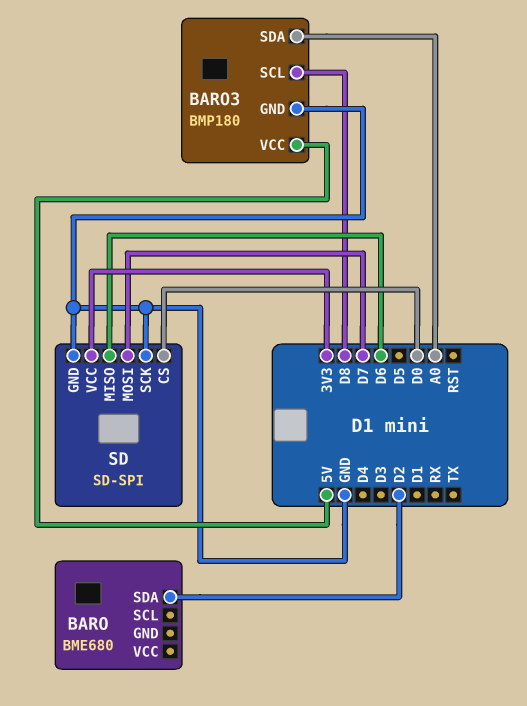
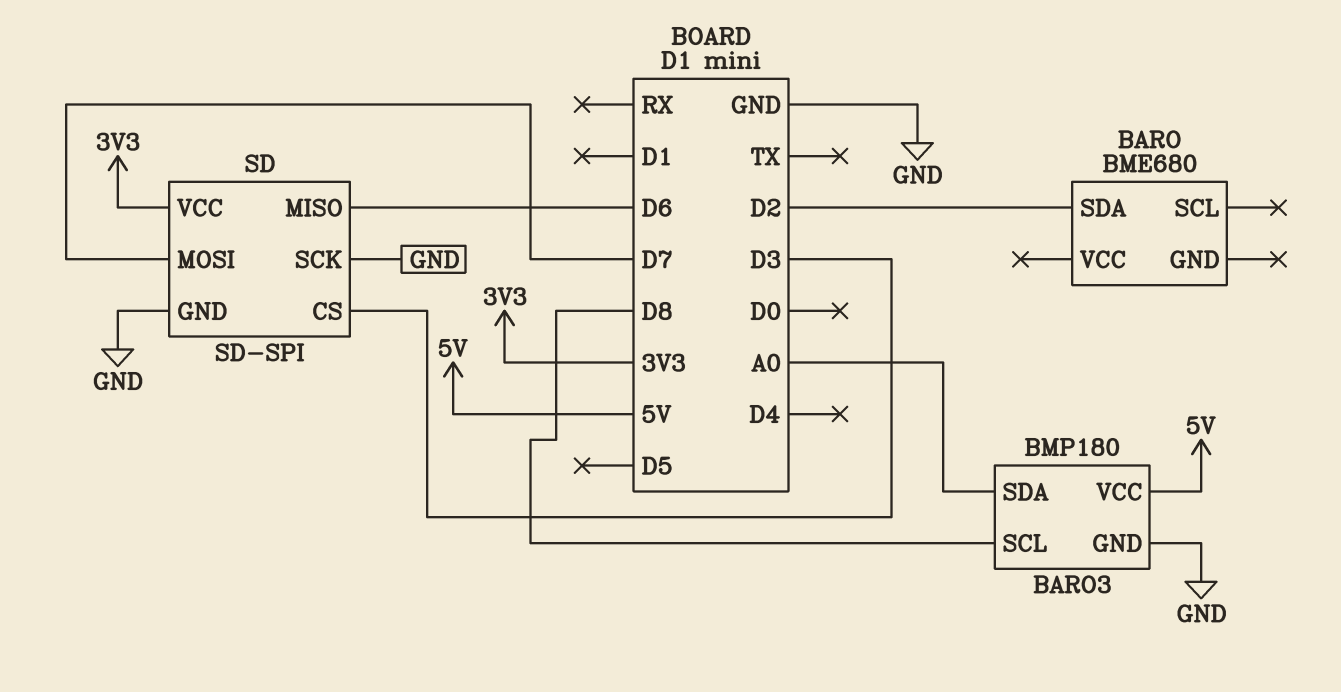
SD pin CS: D0 -> D3

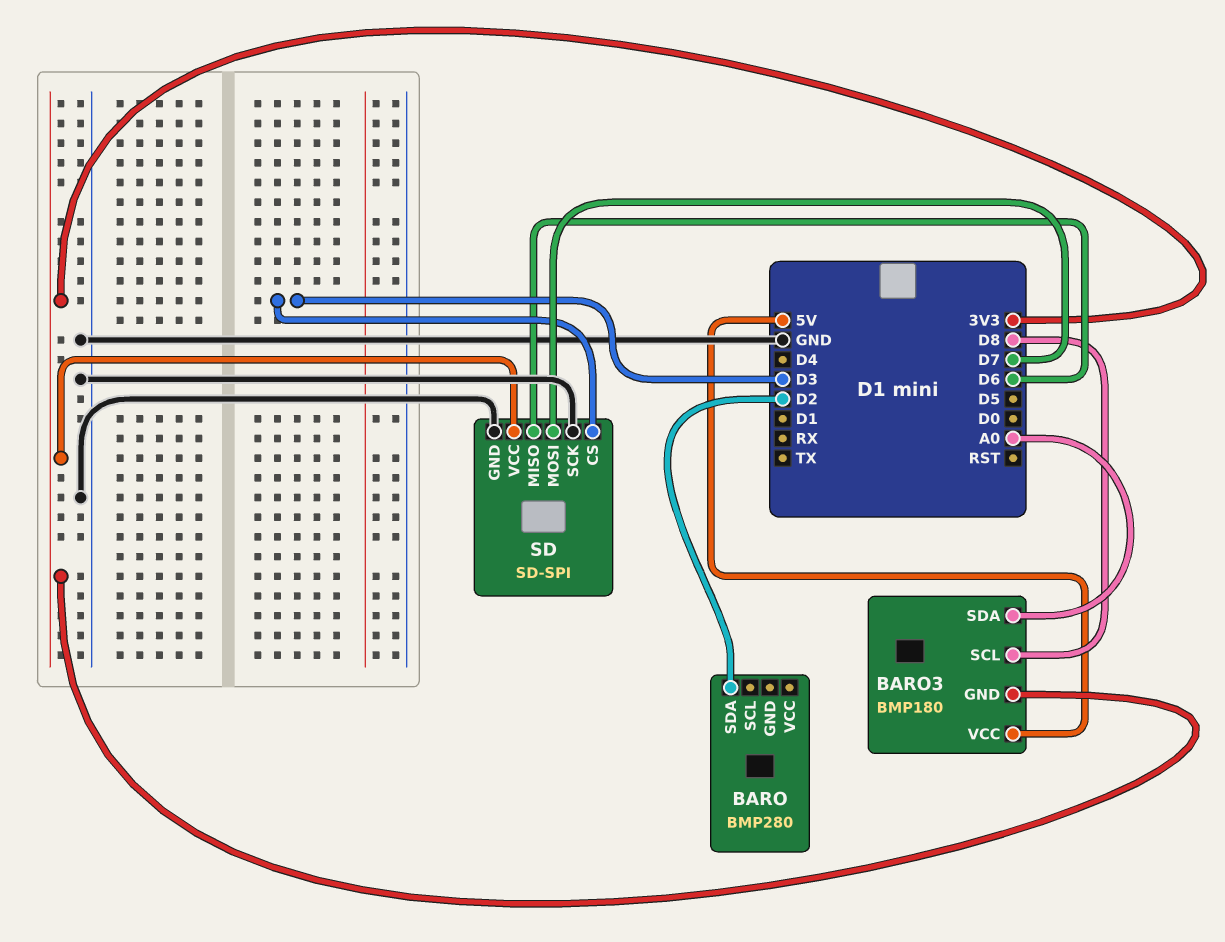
BARO: BME680 -> BMP280
BARO3 pin GND: GND -> 3V3

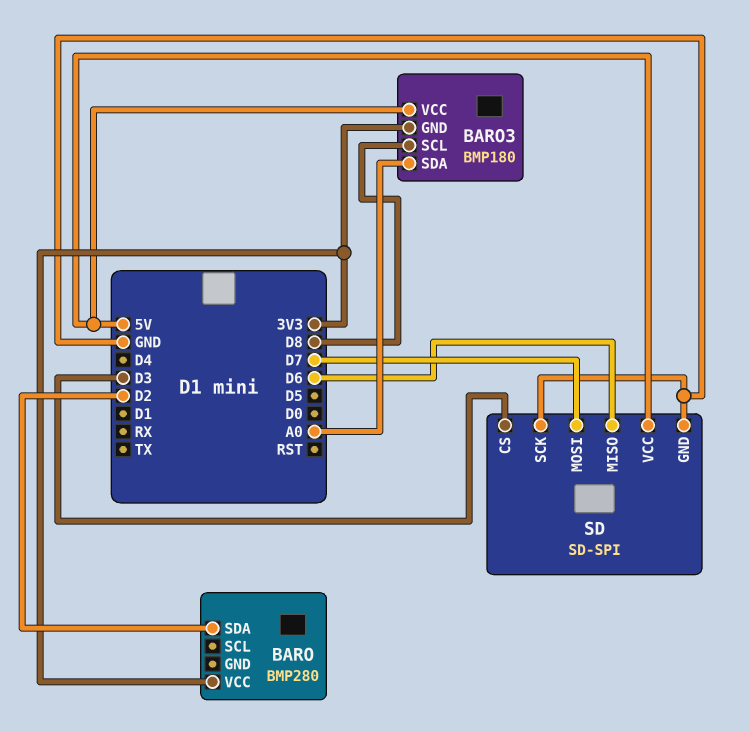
BARO pin VCC: none -> 3V3
SD pin VCC: 3V3 -> 5V

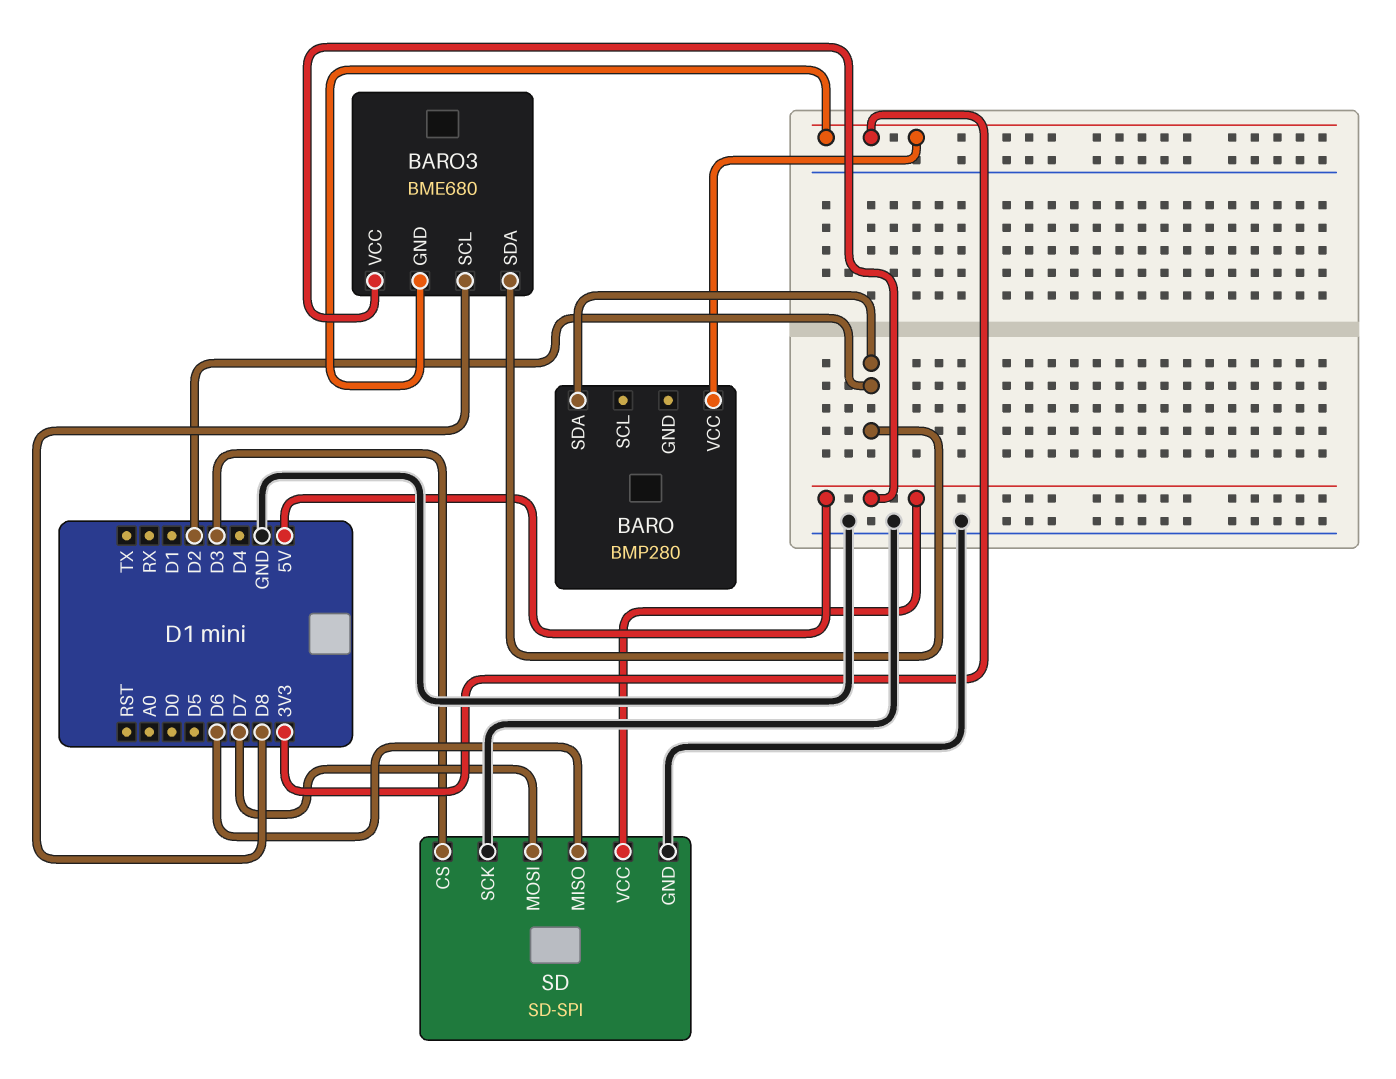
BARO3: BMP180 -> BME680
BARO3 pin SDA: A0 -> D2

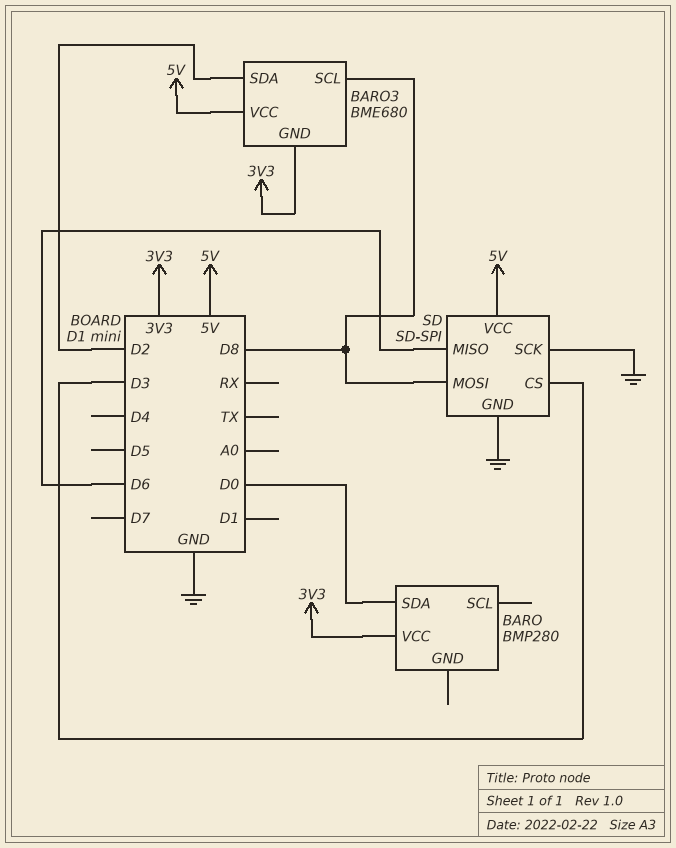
BARO pin SDA: D2 -> D0
SD pin MOSI: D7 -> D8

